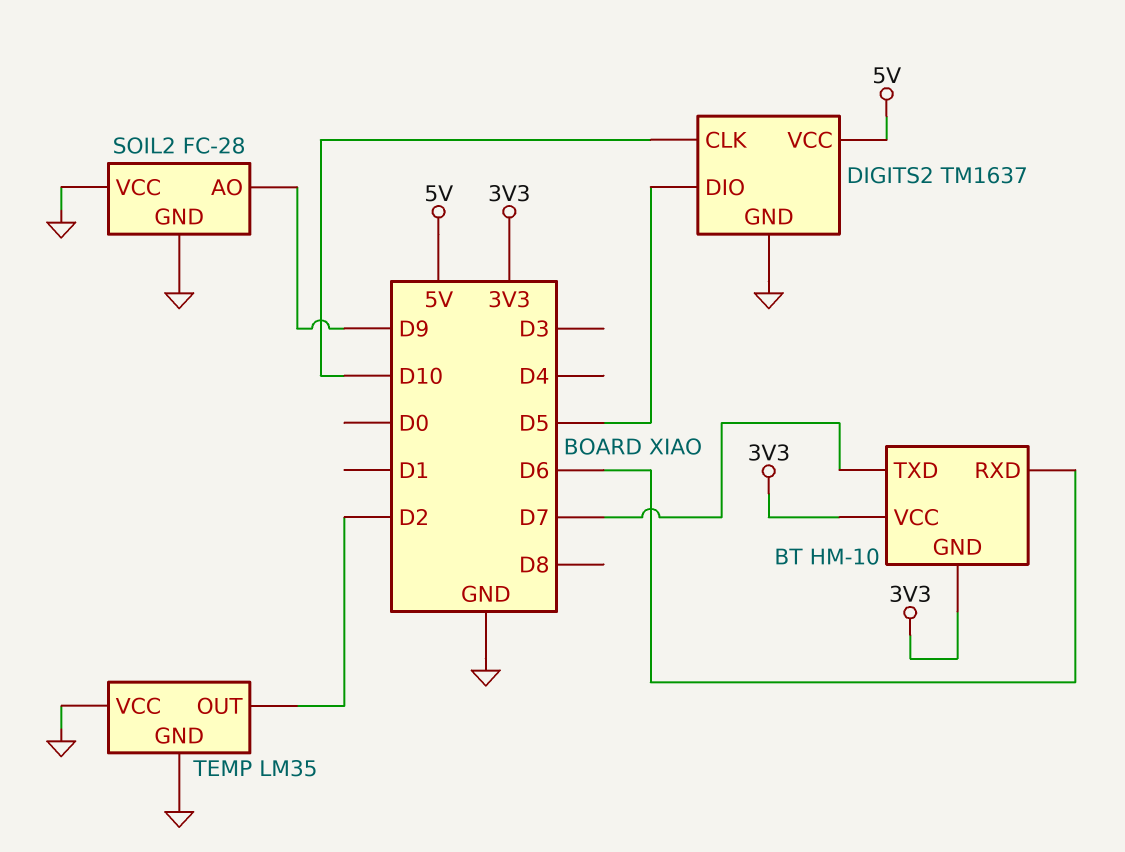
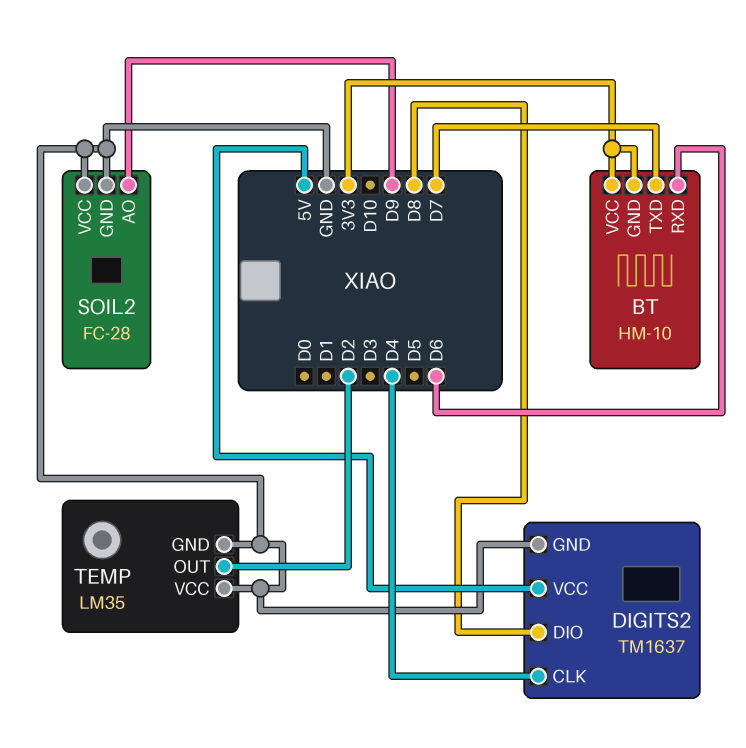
DIGITS2 pin CLK: D10 -> D4
DIGITS2 pin DIO: D5 -> D8

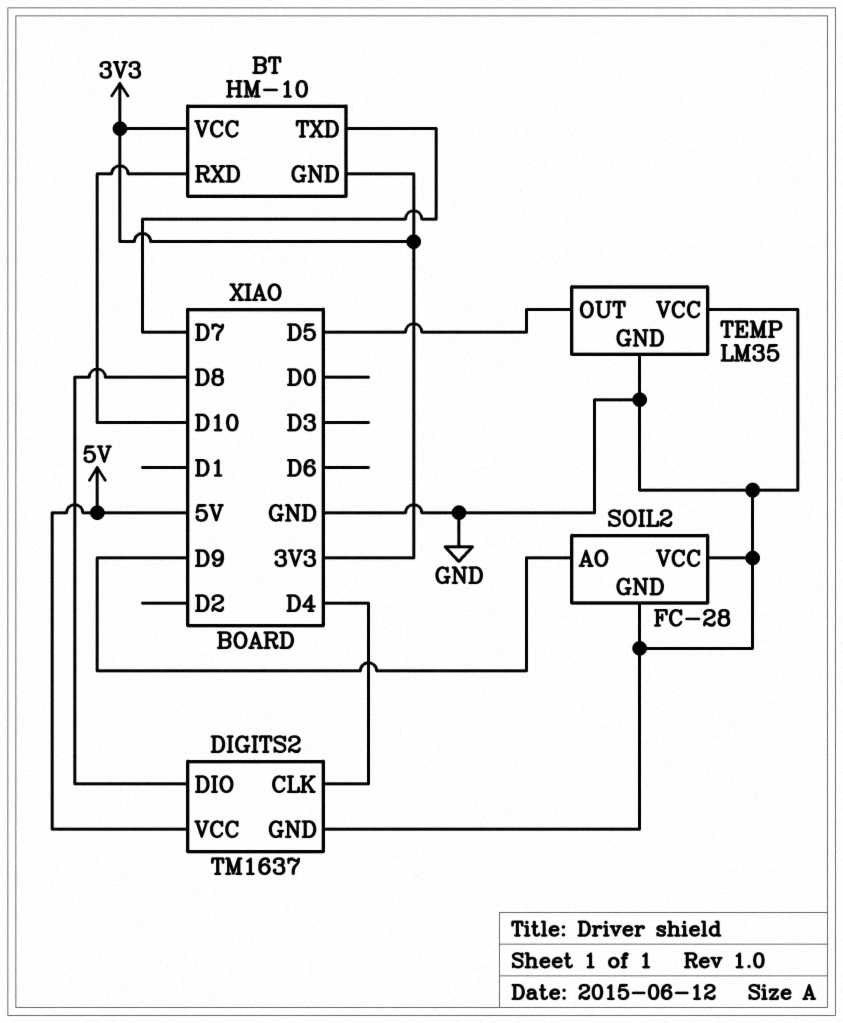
BT pin RXD: D6 -> D10
TEMP pin OUT: D2 -> D5

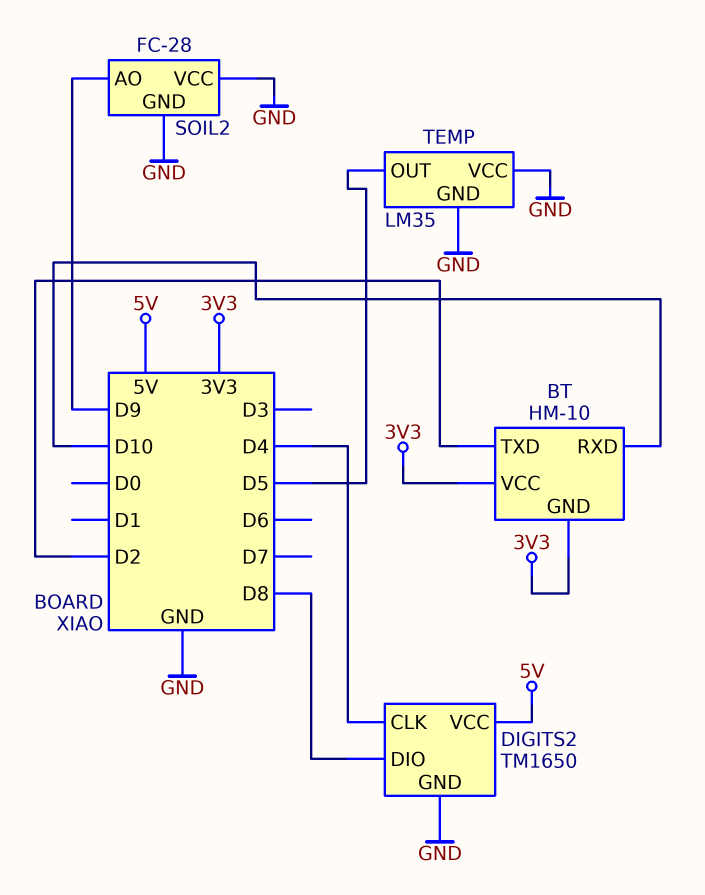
BT pin TXD: D7 -> D2
DIGITS2: TM1637 -> TM1650

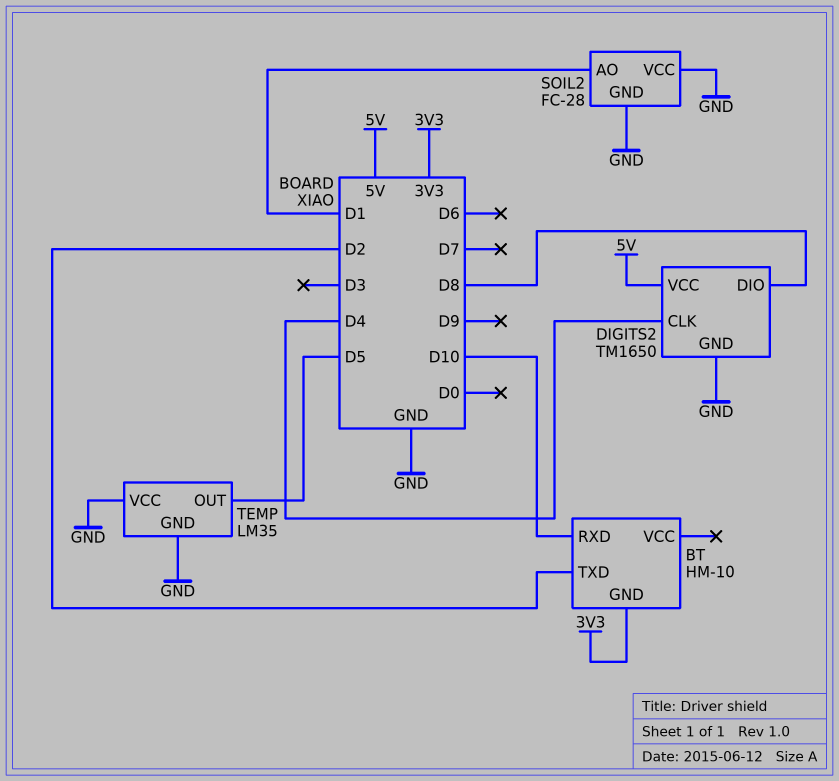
BT pin VCC: 3V3 -> none
SOIL2 pin AO: D9 -> D1

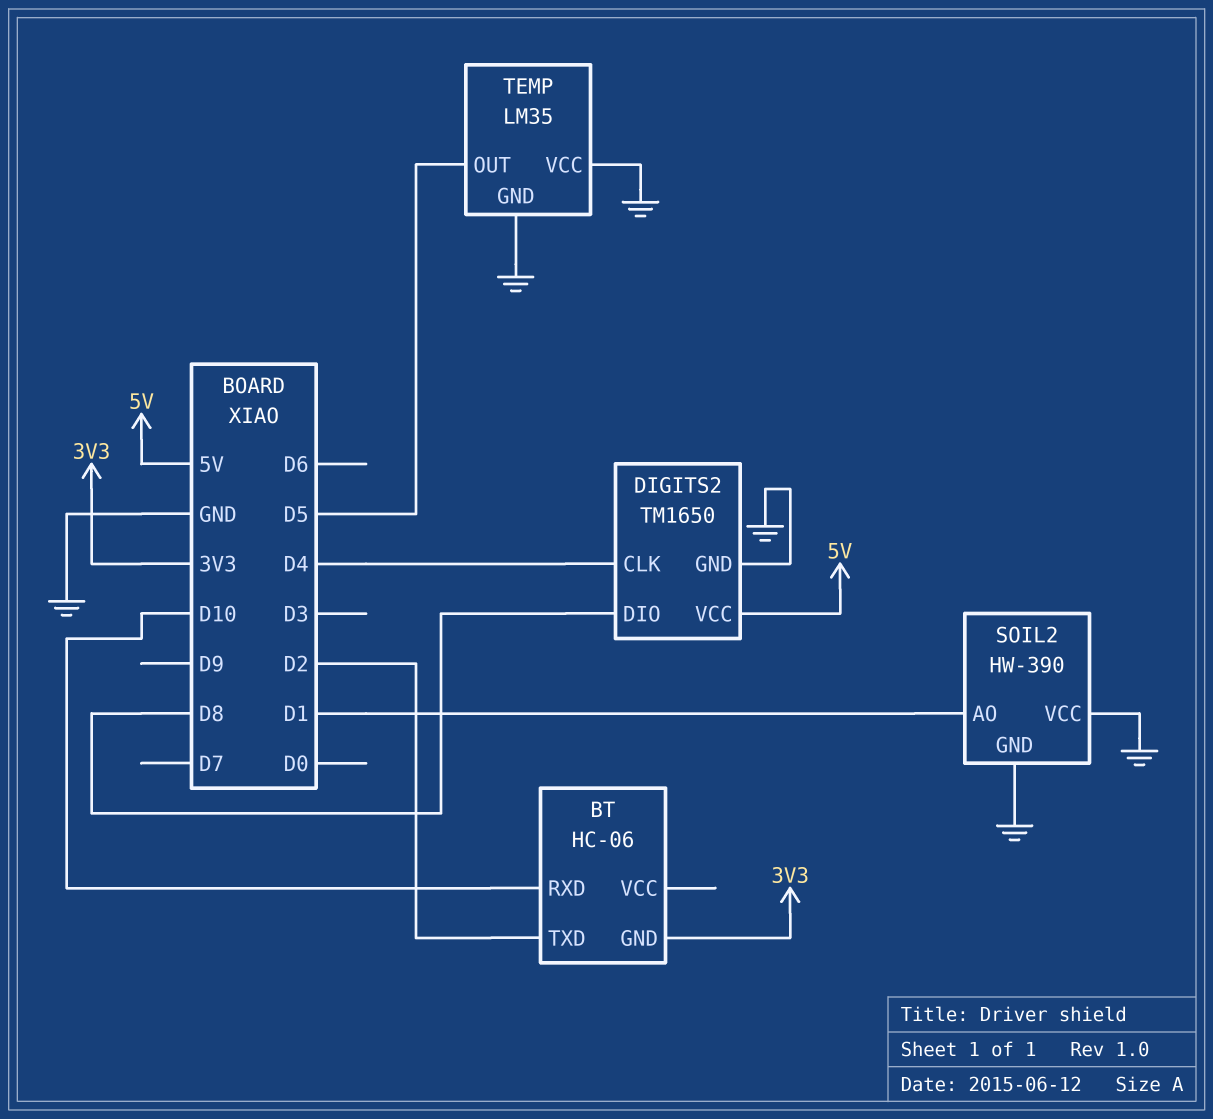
BT: HM-10 -> HC-06
SOIL2: FC-28 -> HW-390

